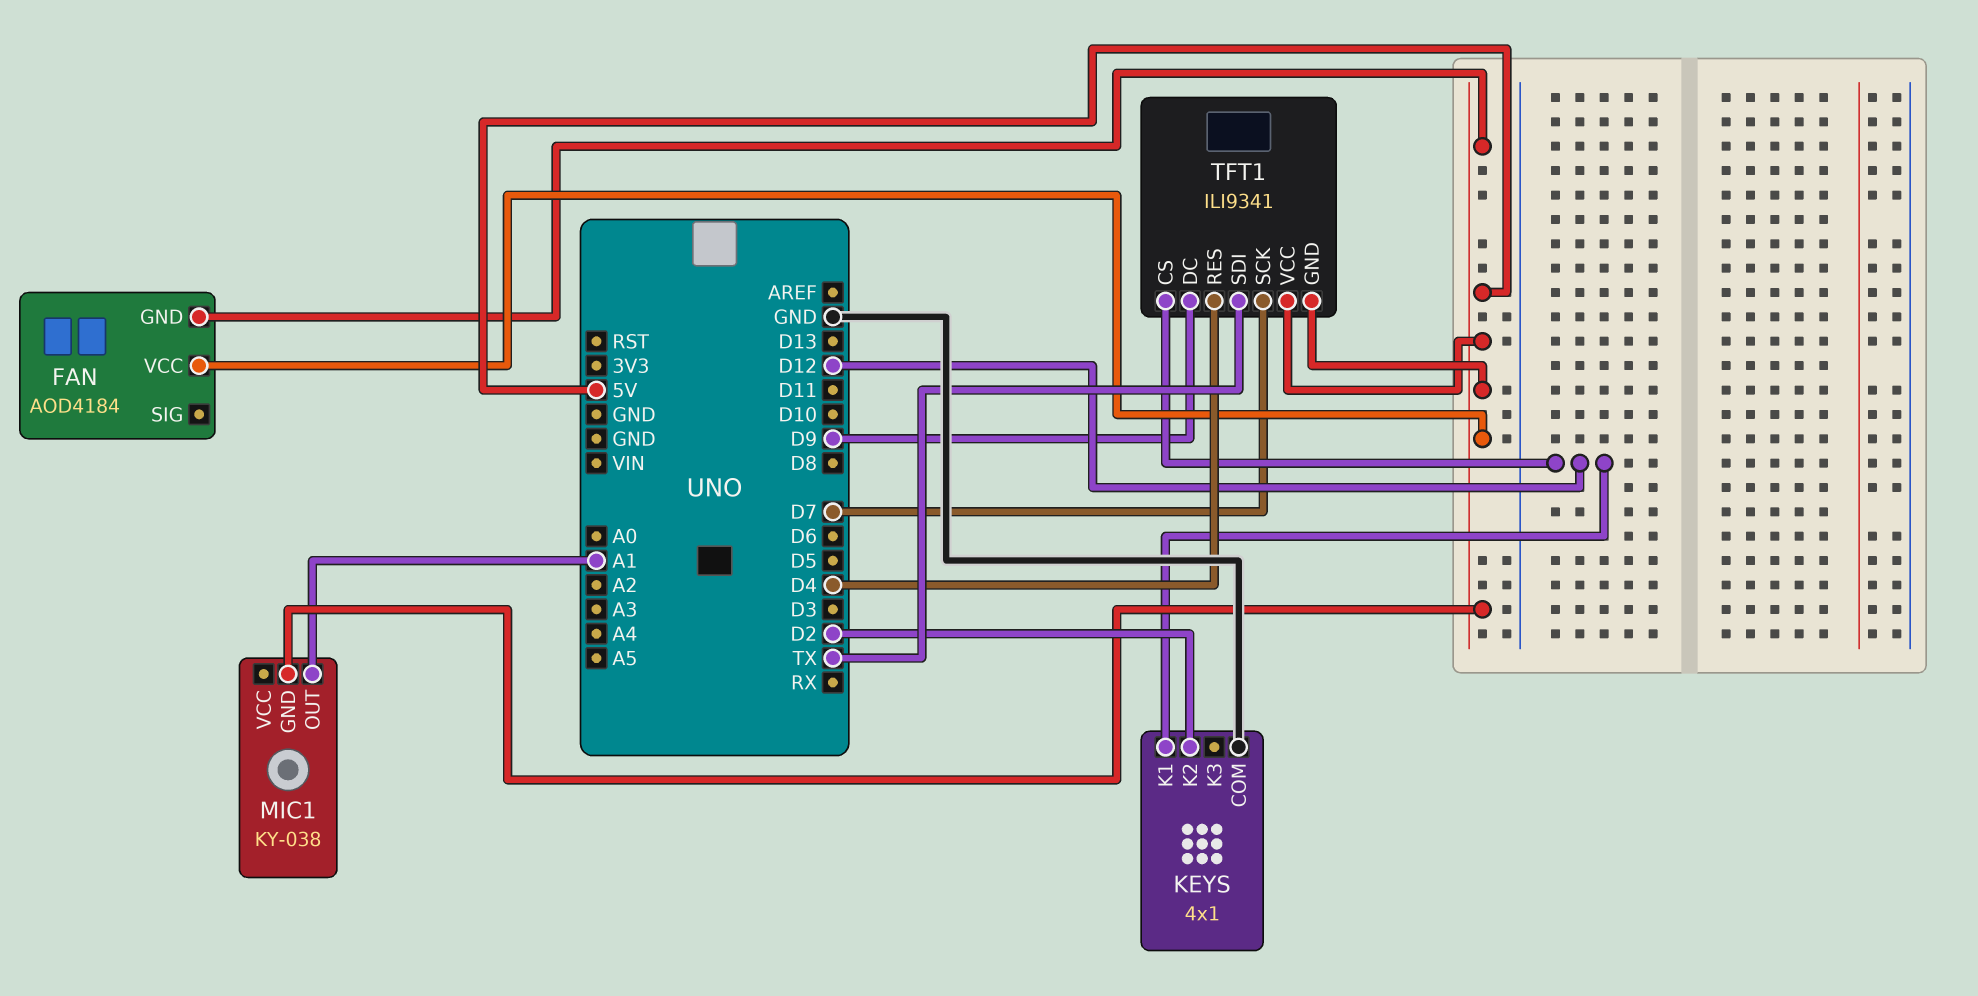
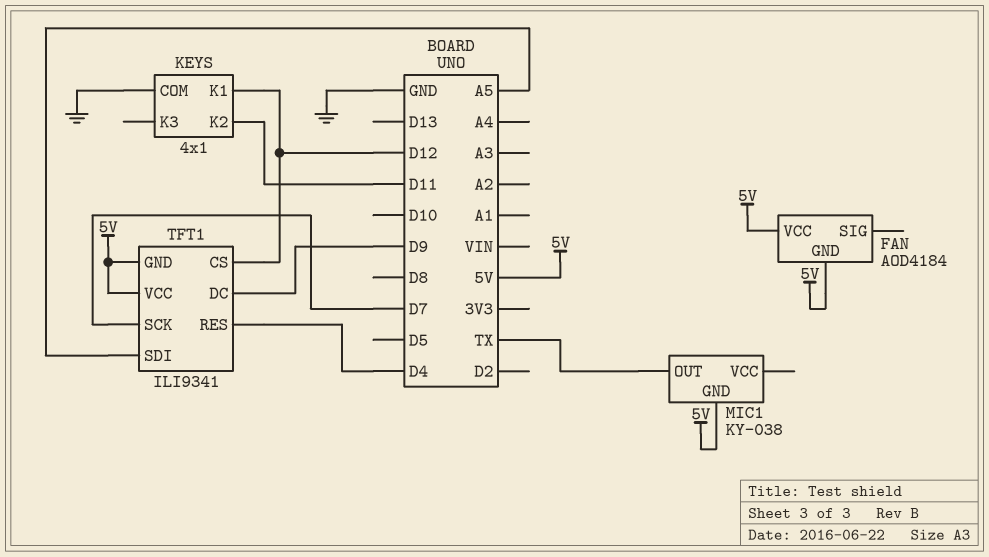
KEYS pin K2: D2 -> D11
MIC1 pin OUT: A1 -> TX
TFT1 pin SDI: TX -> A5

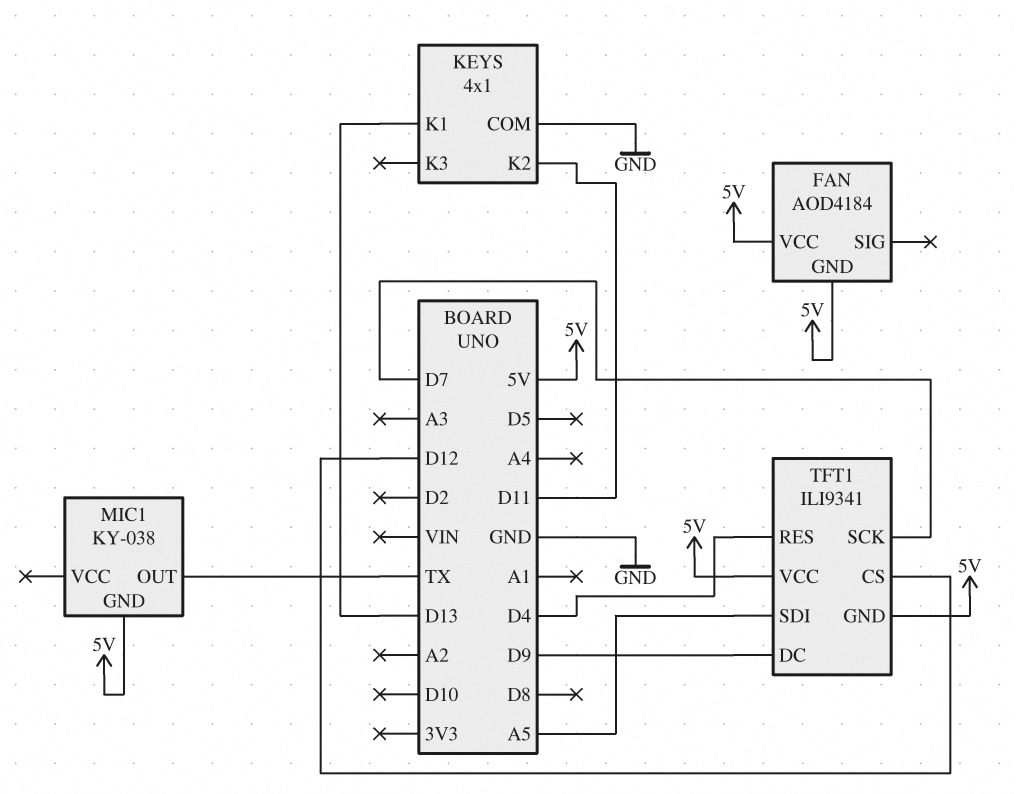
KEYS pin K1: D12 -> D13

